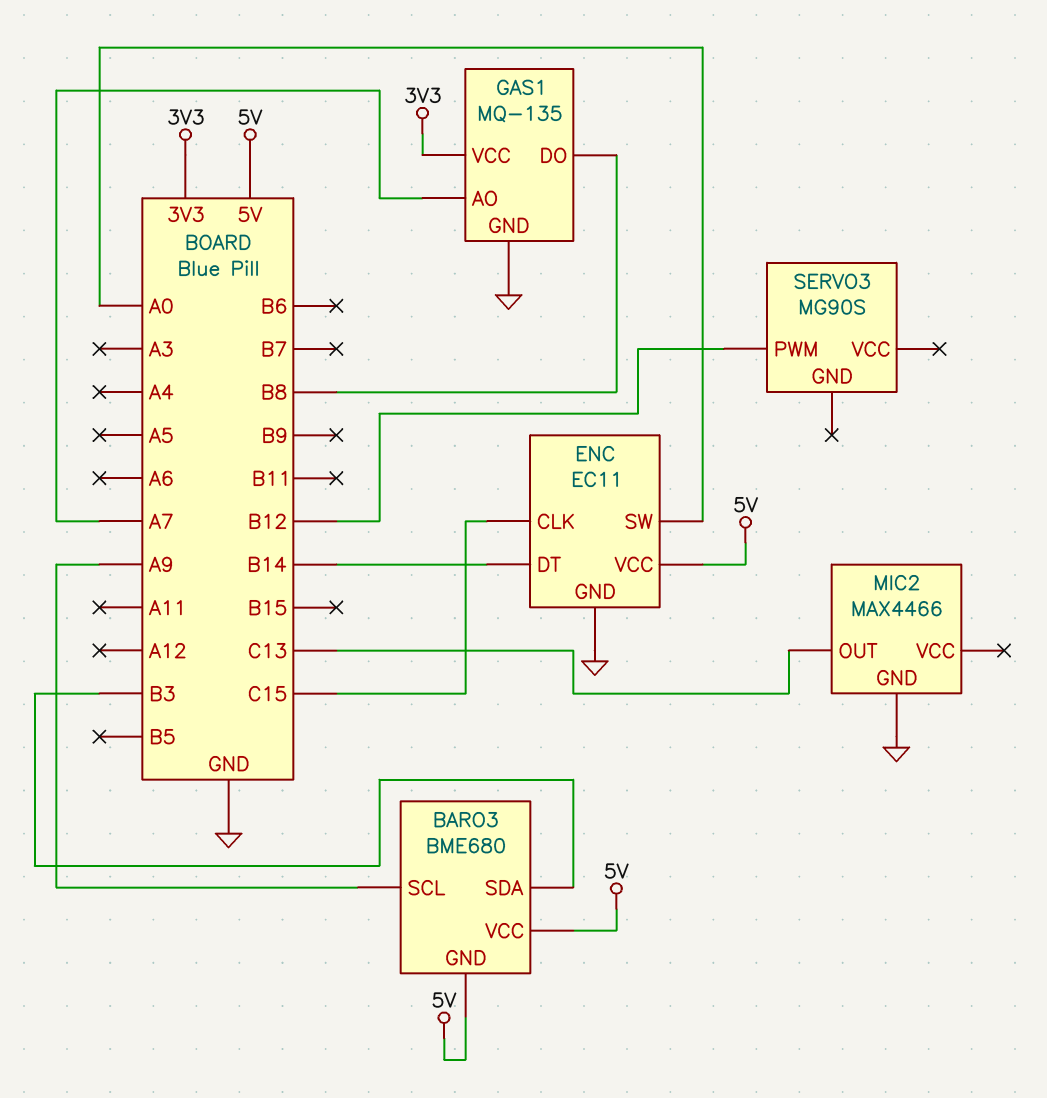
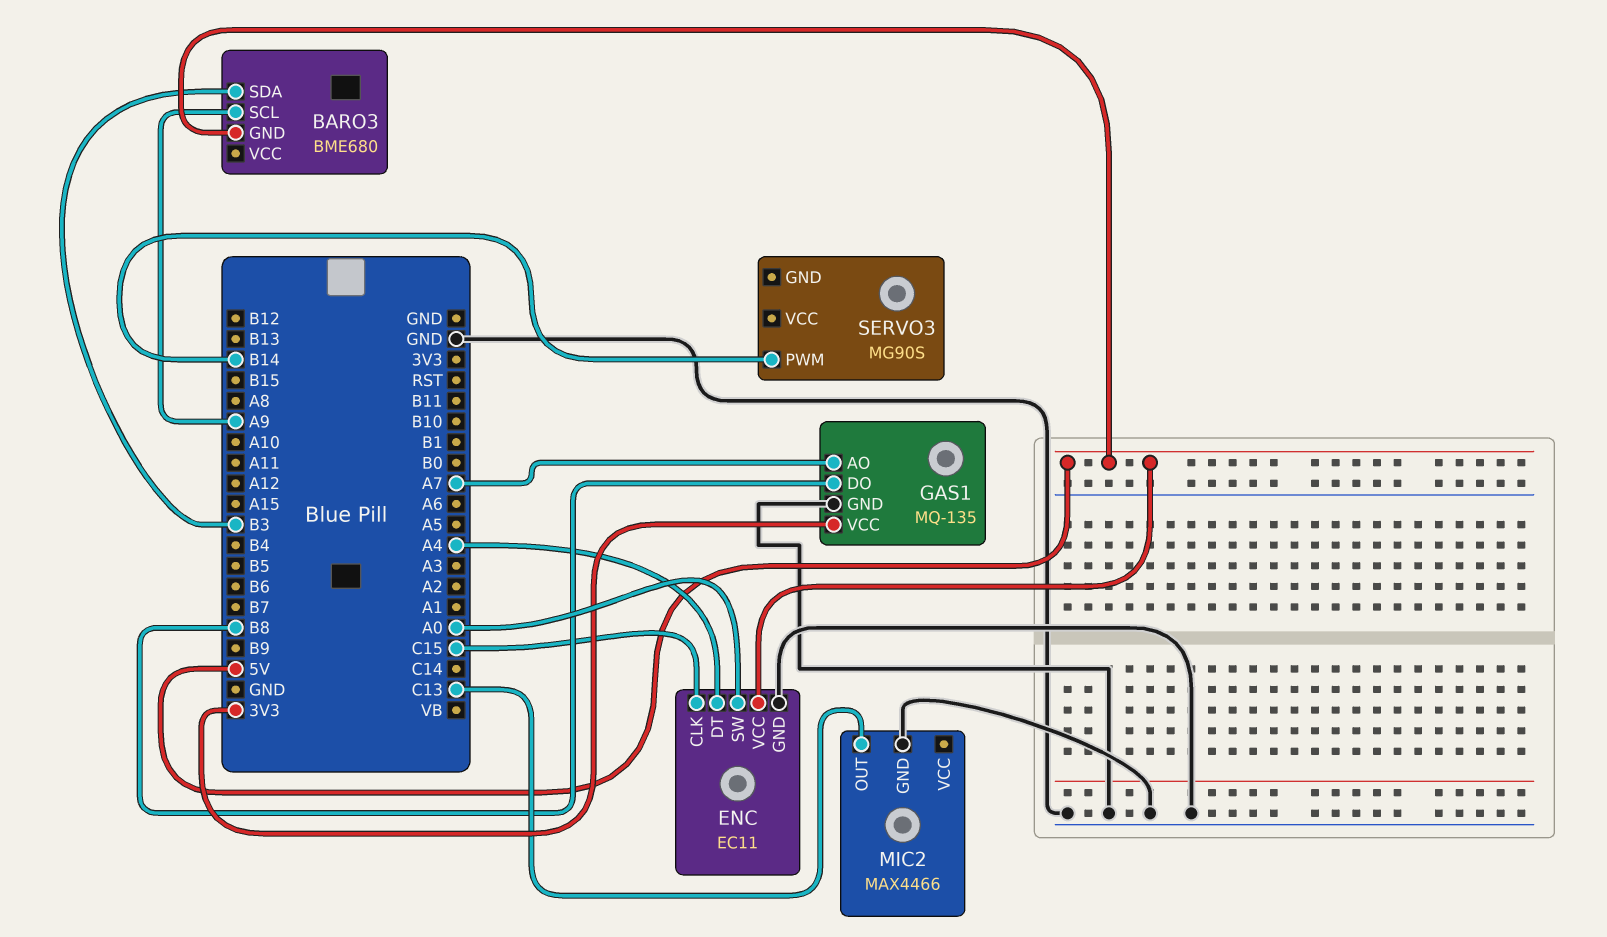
BARO3 pin VCC: 5V -> none
ENC pin DT: B14 -> A4
SERVO3 pin PWM: B12 -> B14

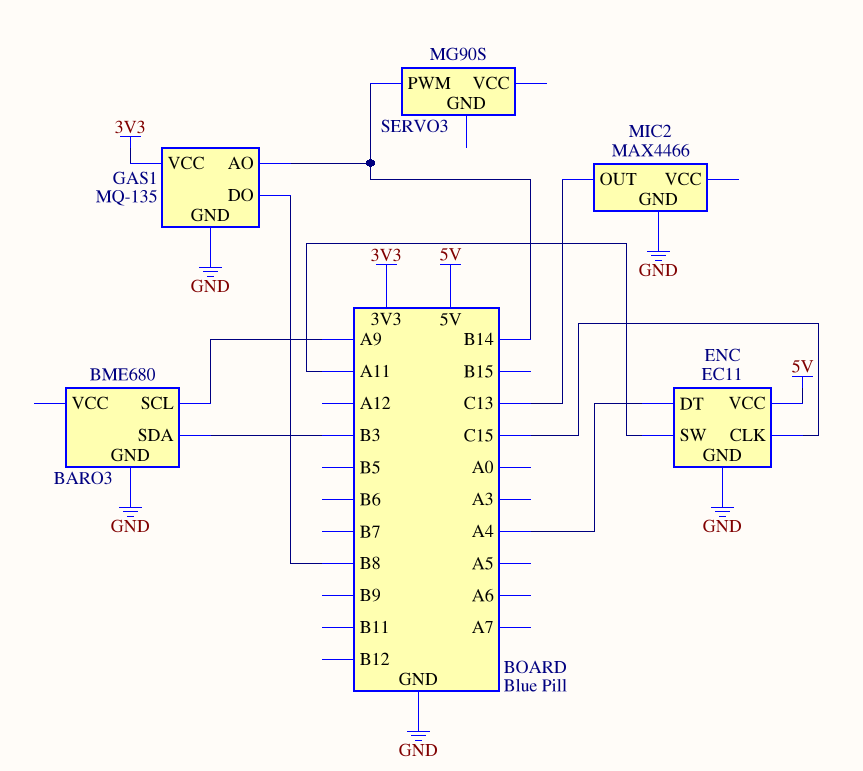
BARO3 pin GND: 5V -> GND
ENC pin SW: A0 -> A11
GAS1 pin AO: A7 -> B14

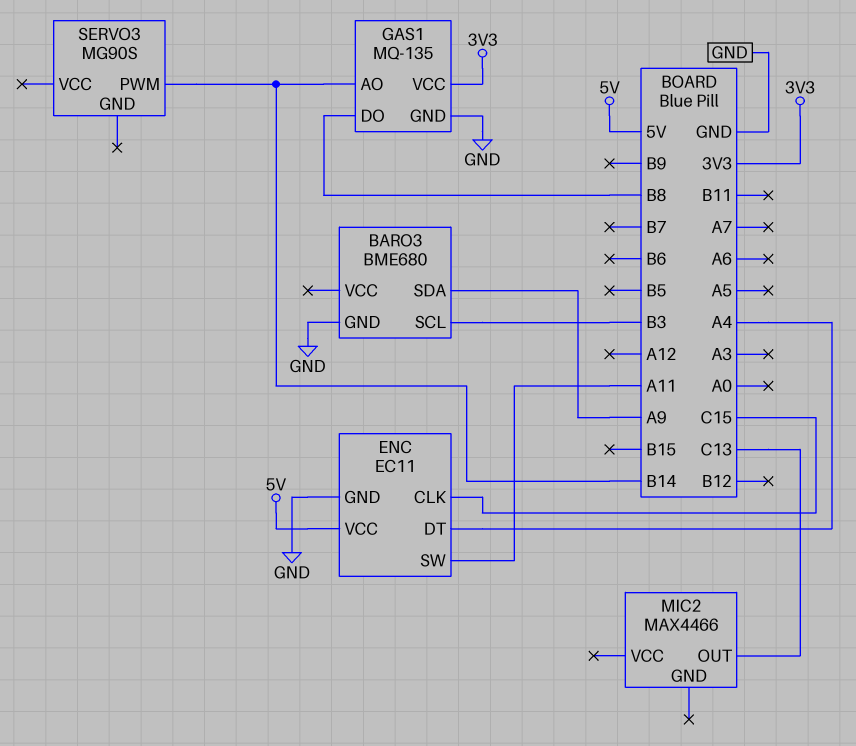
BARO3 pin SCL: A9 -> B3
BARO3 pin SDA: B3 -> A9
MIC2 pin GND: GND -> none

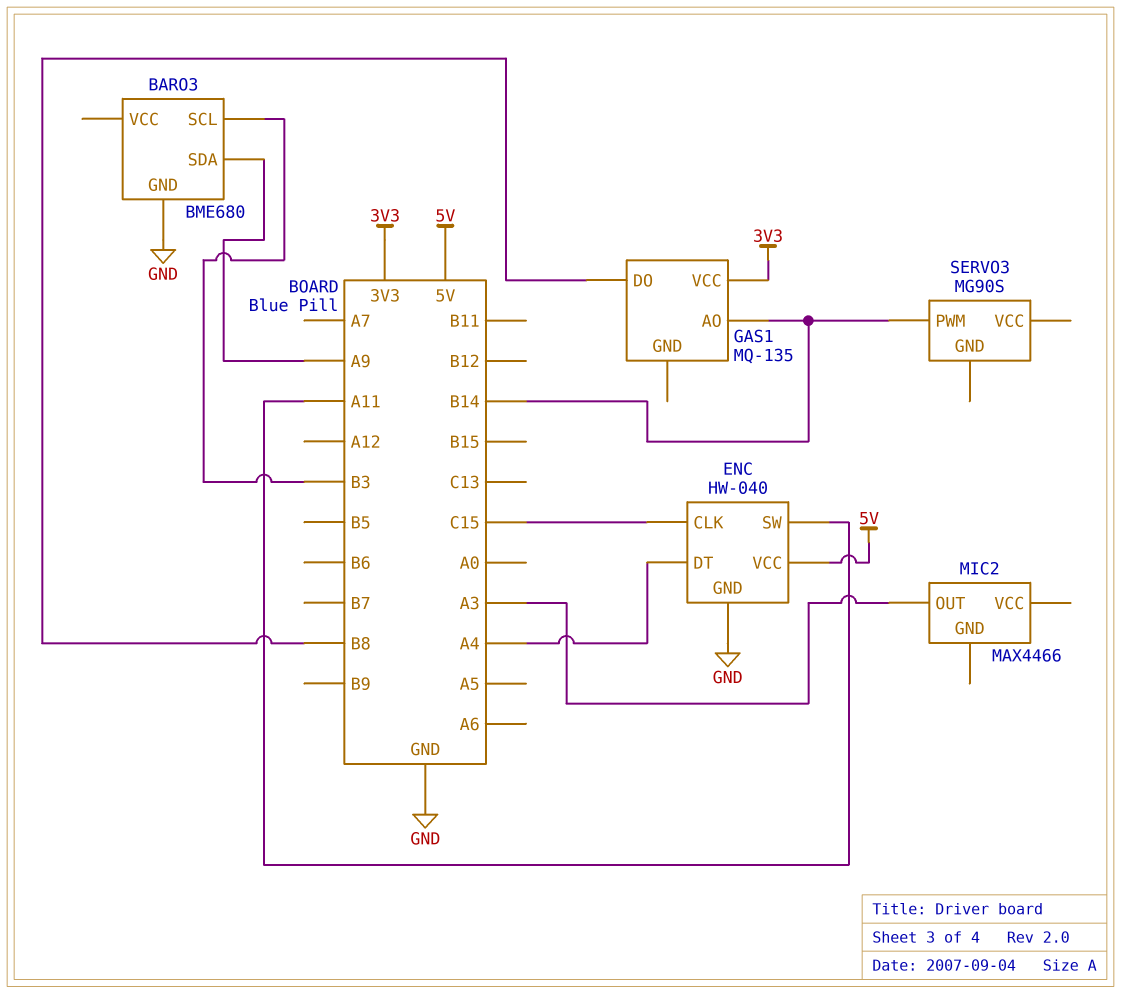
ENC: EC11 -> HW-040
GAS1 pin GND: GND -> none
MIC2 pin OUT: C13 -> A3

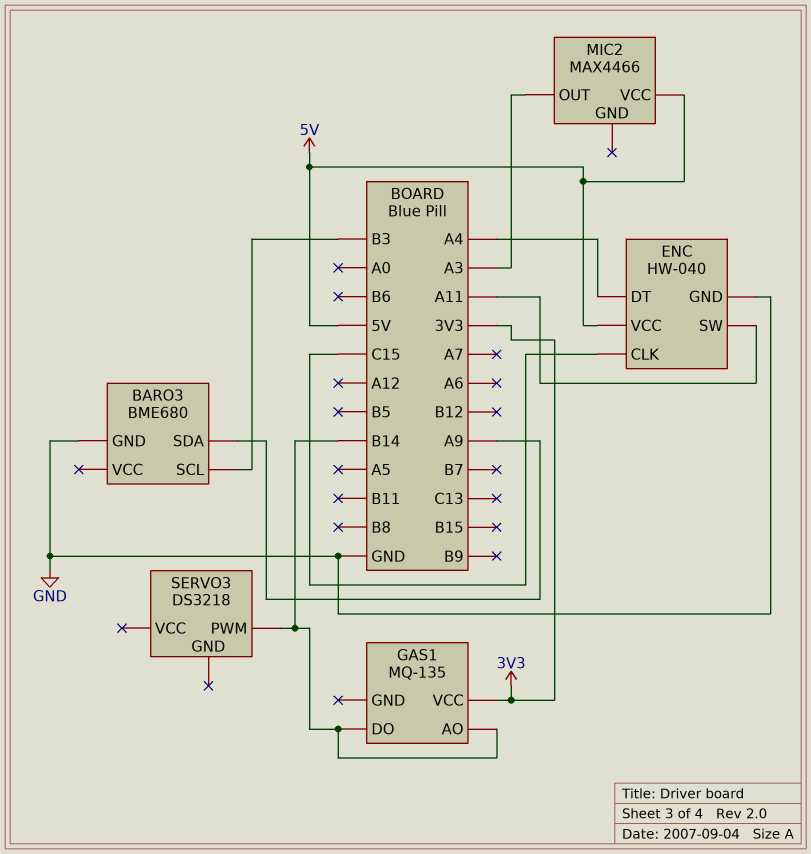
GAS1 pin DO: B8 -> B14
MIC2 pin VCC: none -> 5V
SERVO3: MG90S -> DS3218

